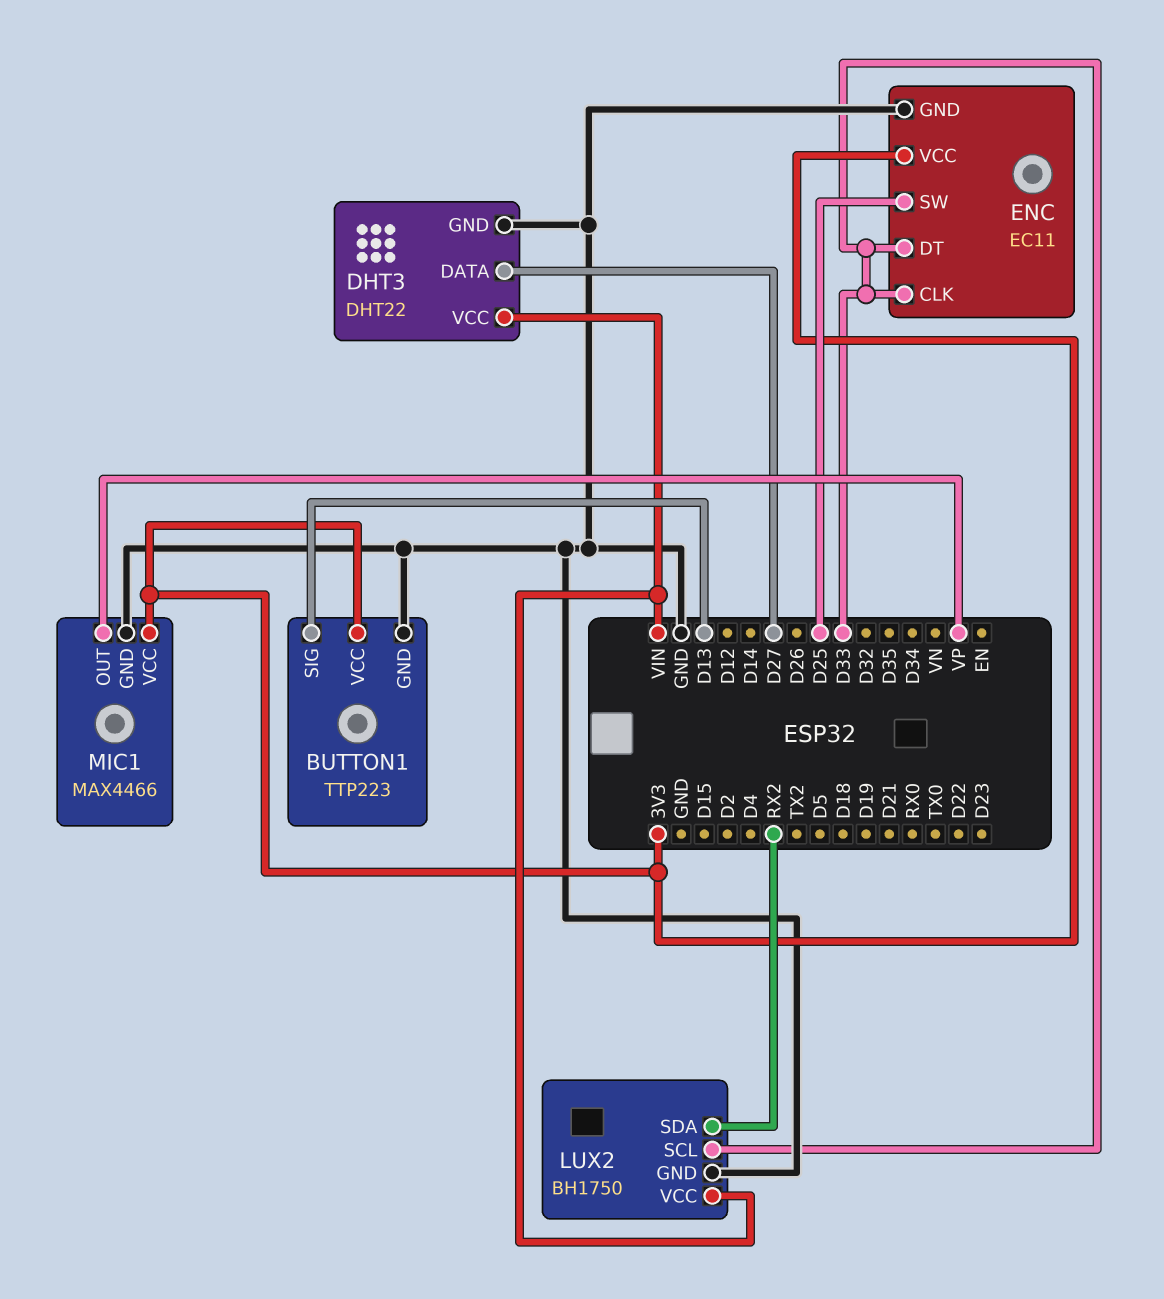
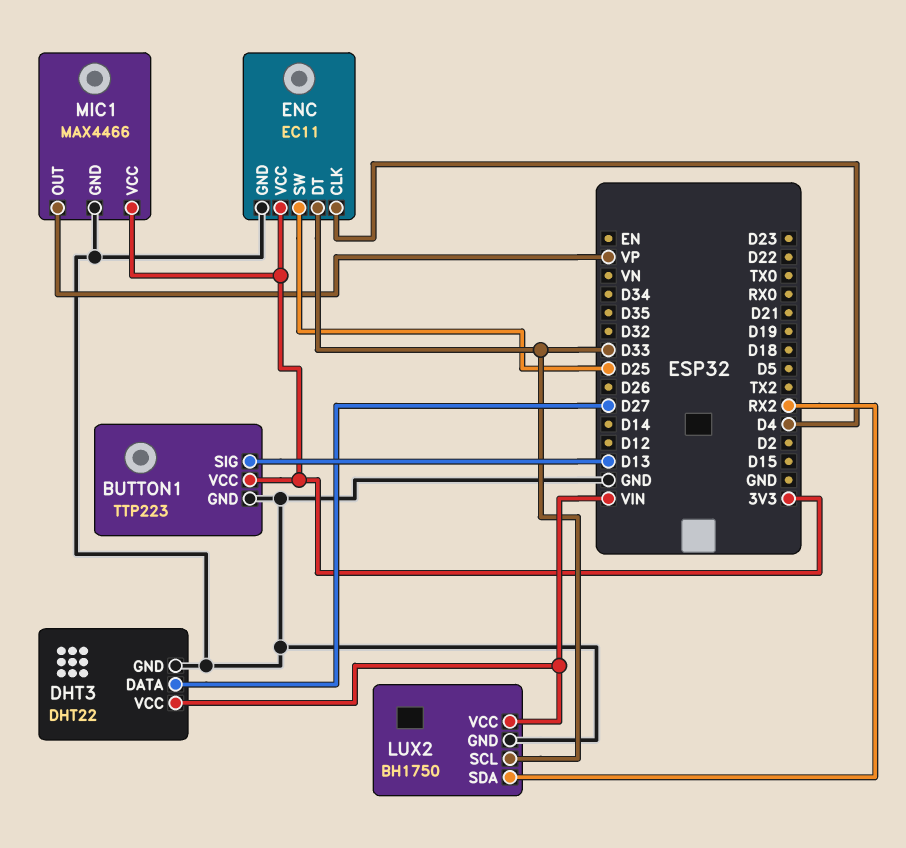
ENC pin CLK: D33 -> D4

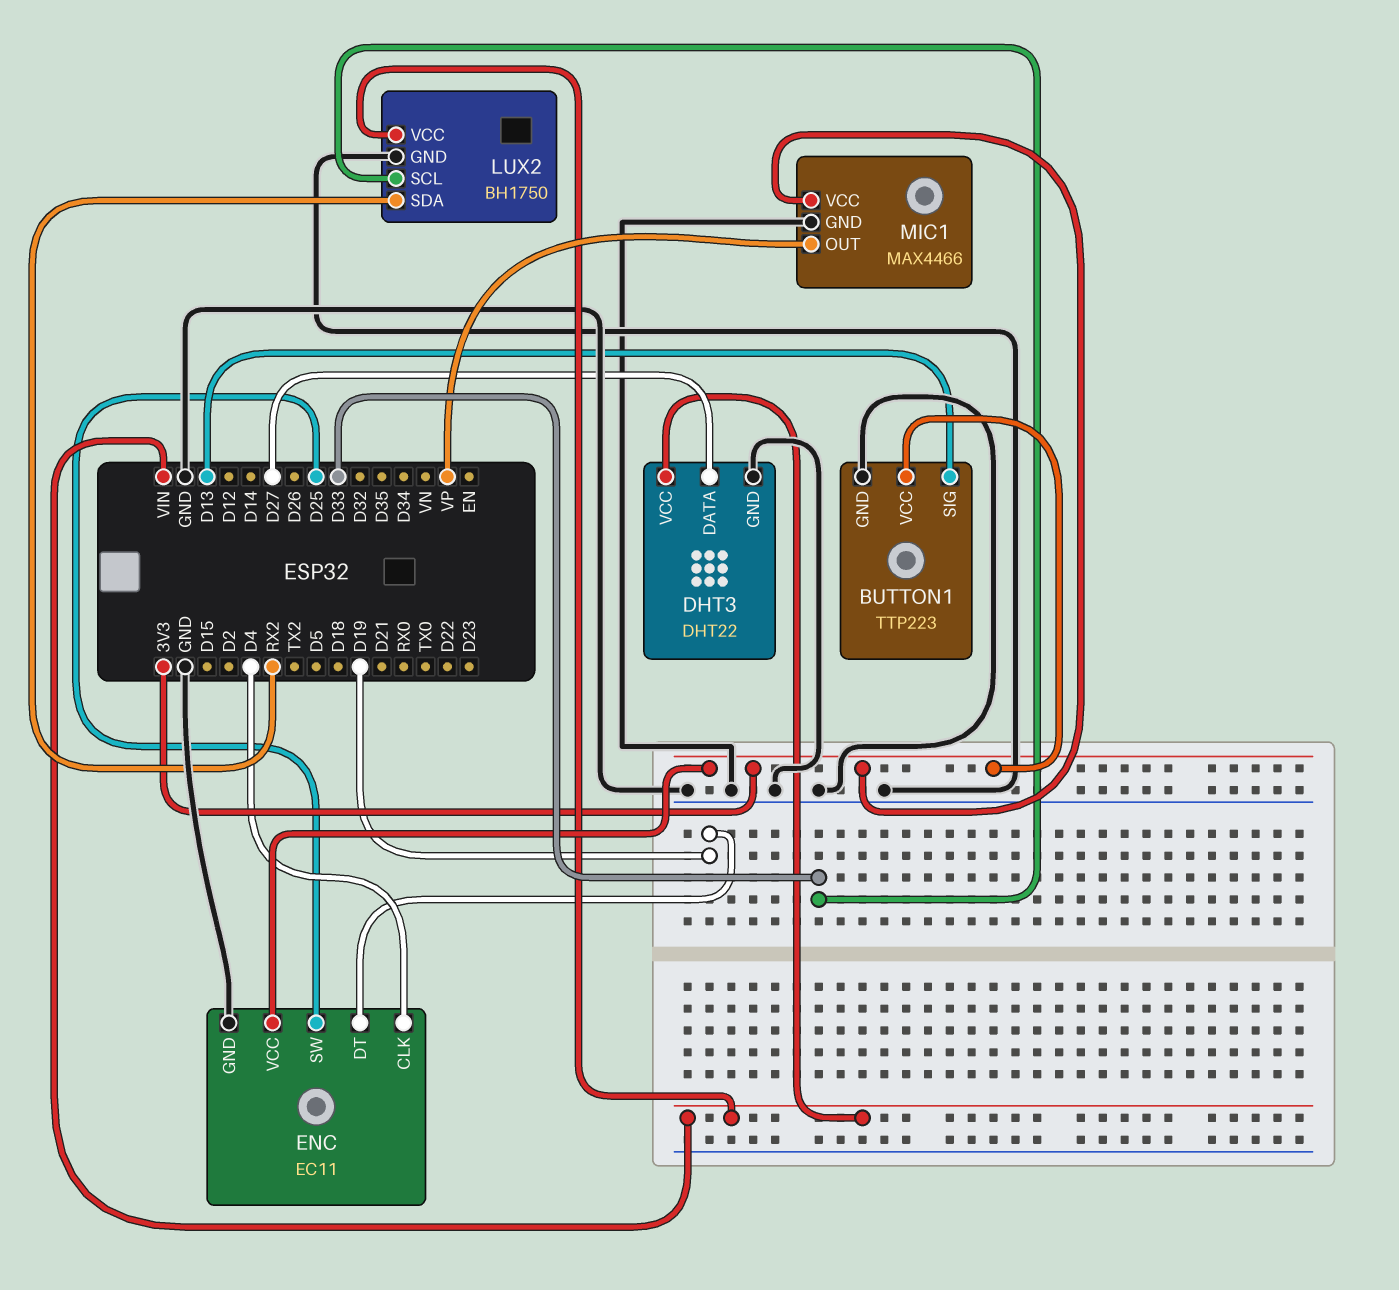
ENC pin DT: D33 -> D19

